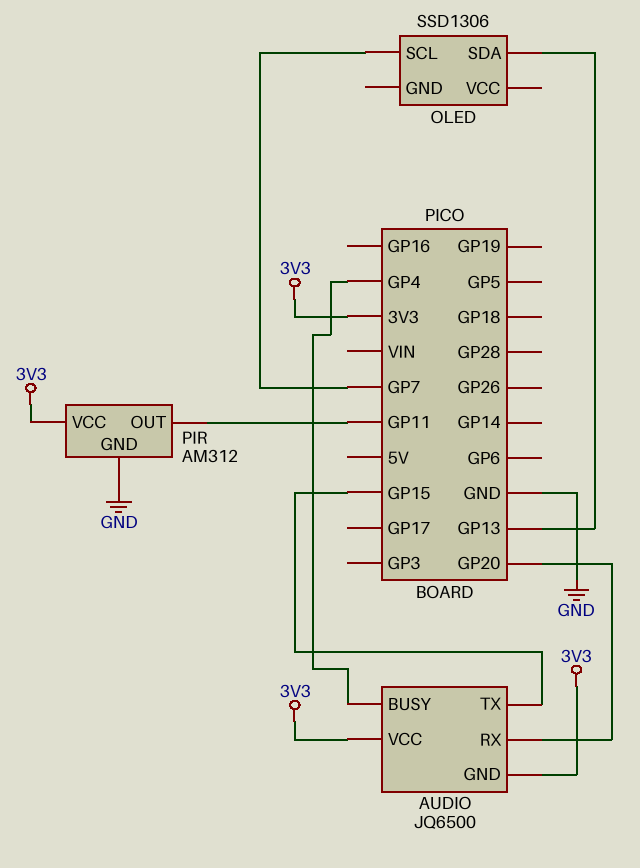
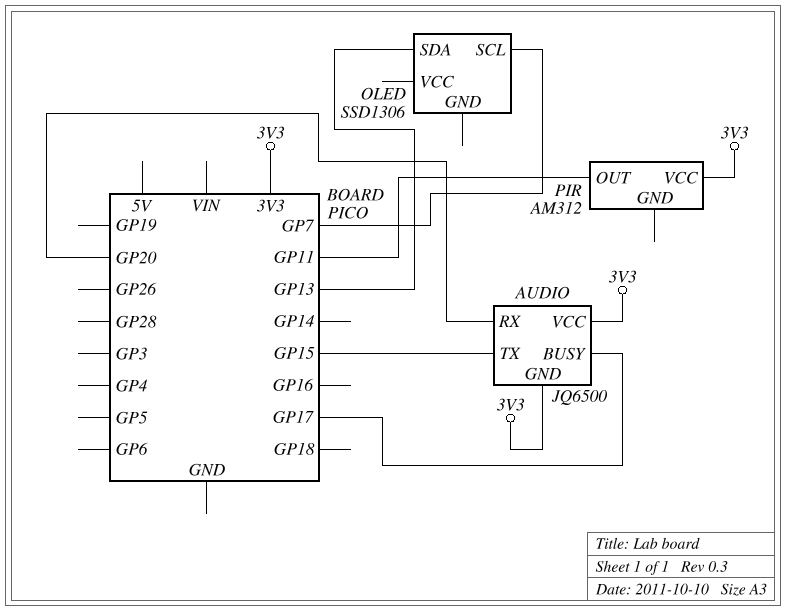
AUDIO pin BUSY: GP4 -> GP17
PIR pin GND: GND -> none

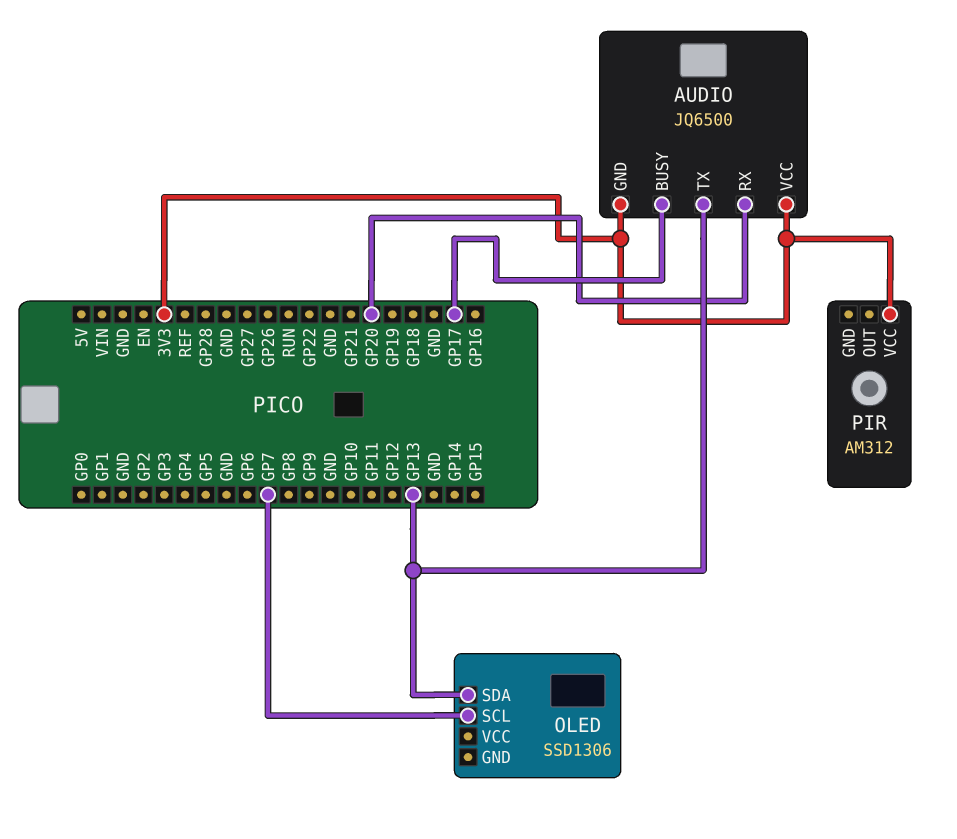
AUDIO pin TX: GP15 -> GP13
PIR pin OUT: GP11 -> none

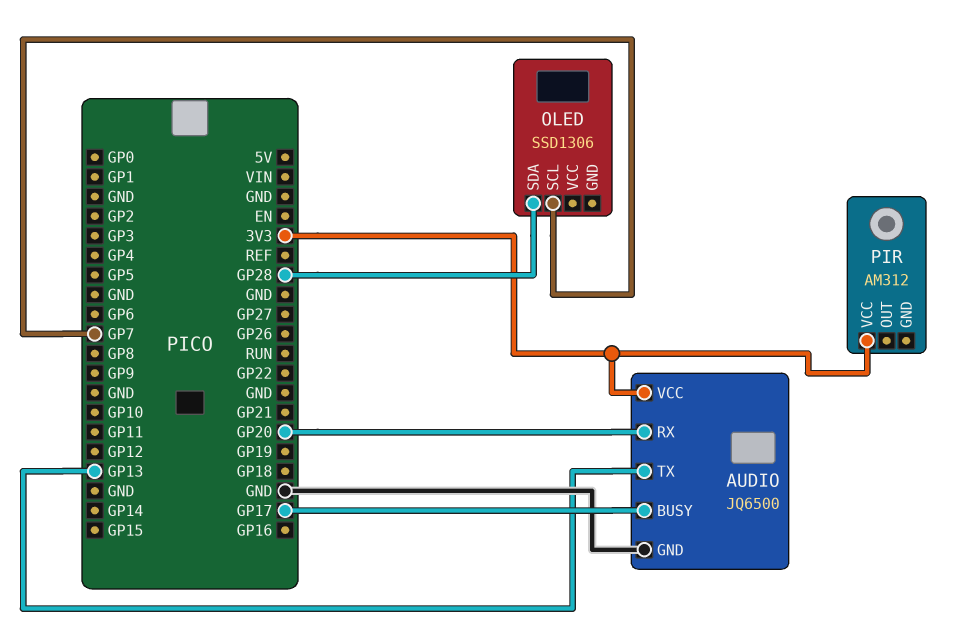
AUDIO pin GND: 3V3 -> GND
OLED pin SDA: GP13 -> GP28

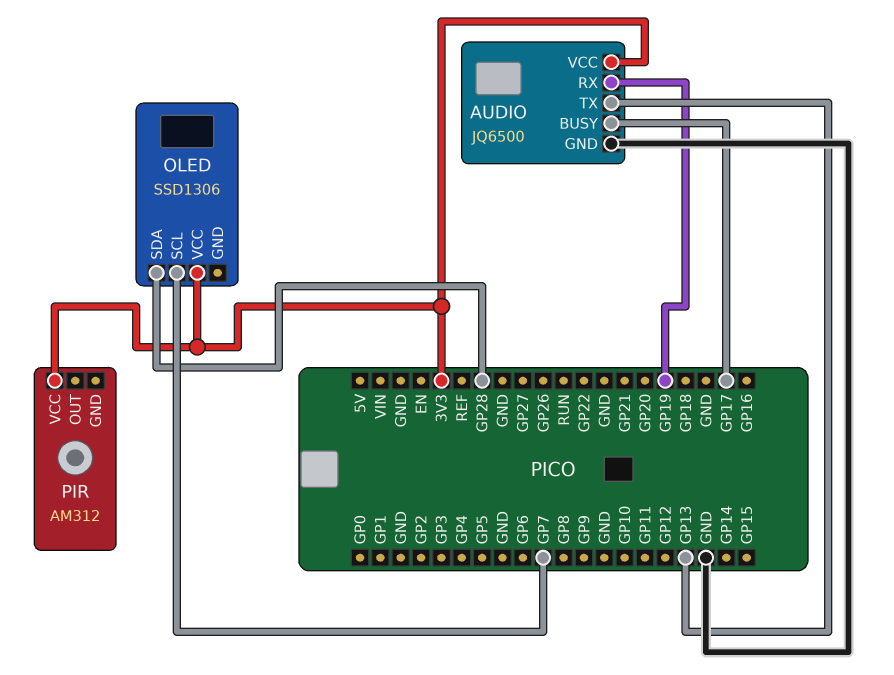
AUDIO pin RX: GP20 -> GP19
OLED pin VCC: none -> 3V3

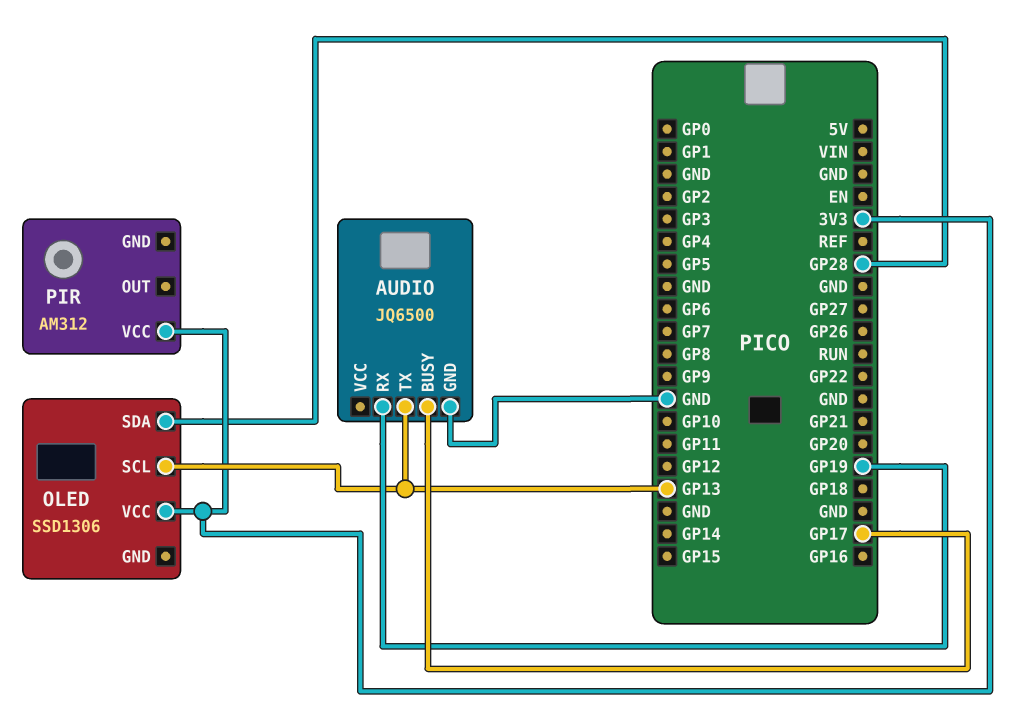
AUDIO pin VCC: 3V3 -> none
OLED pin SCL: GP7 -> GP13

